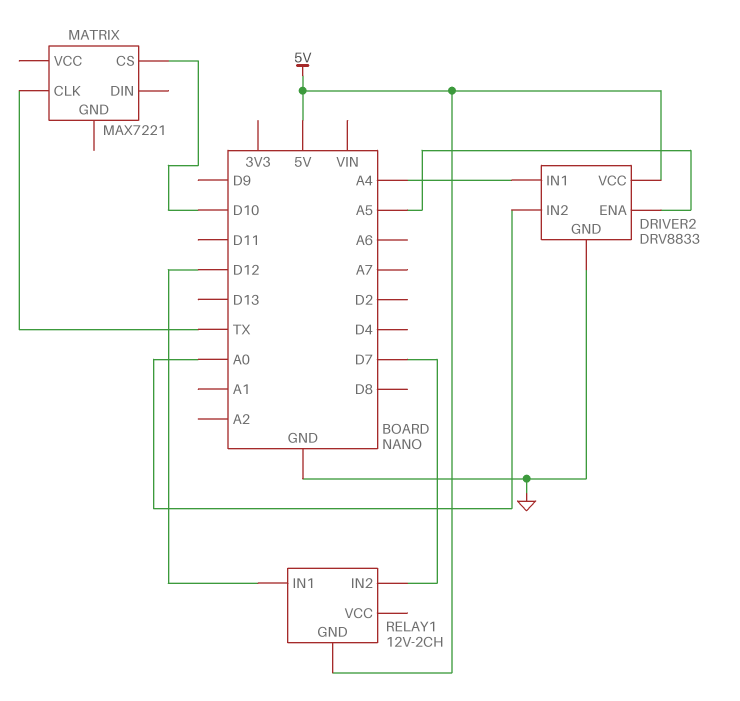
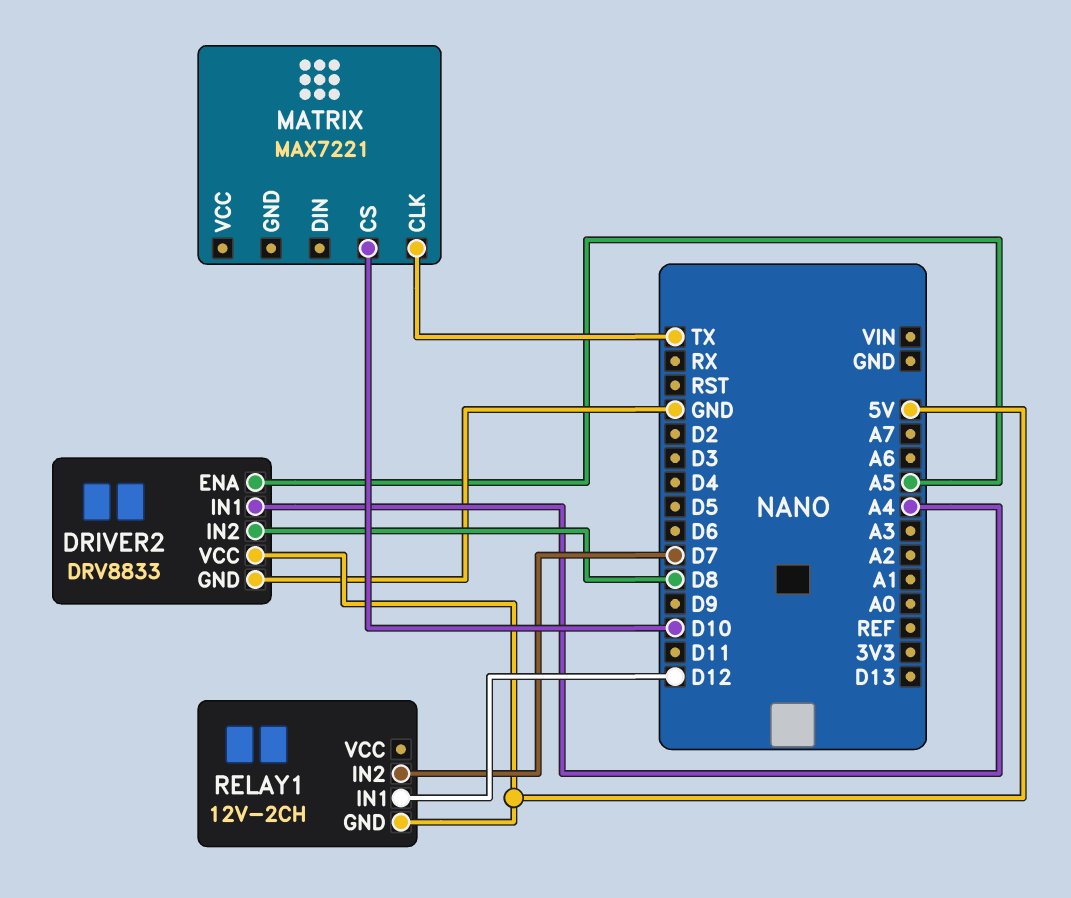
DRIVER2 pin IN2: A0 -> D8

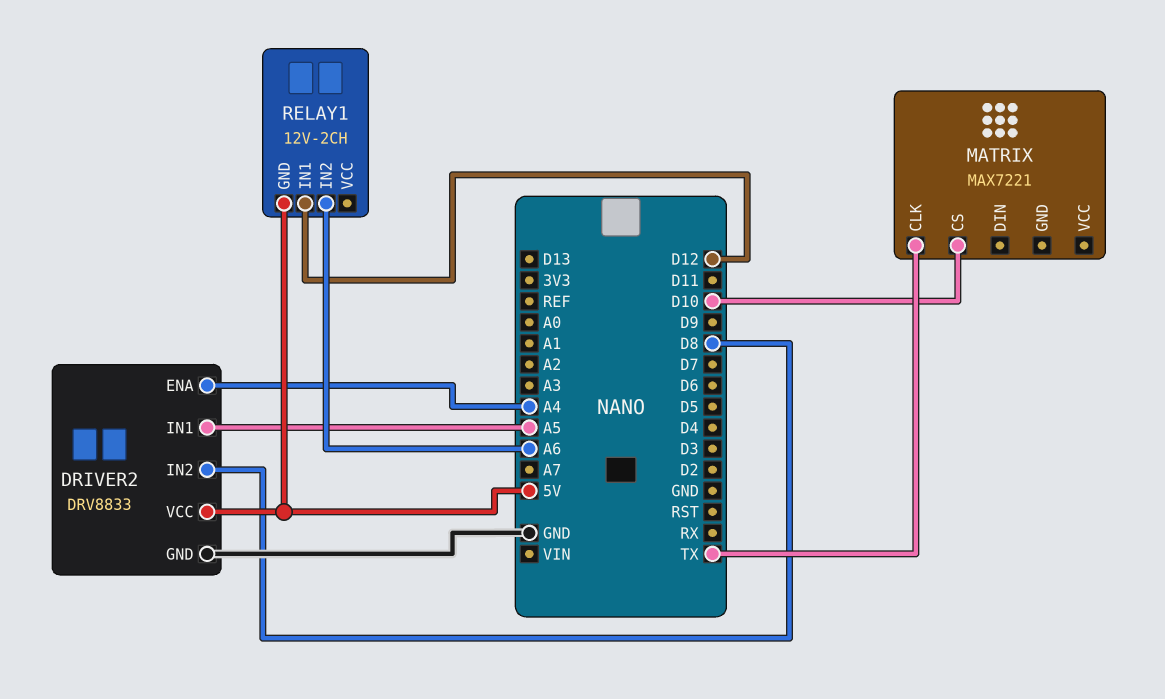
DRIVER2 pin ENA: A5 -> A4
DRIVER2 pin IN1: A4 -> A5
RELAY1 pin IN2: D7 -> A6

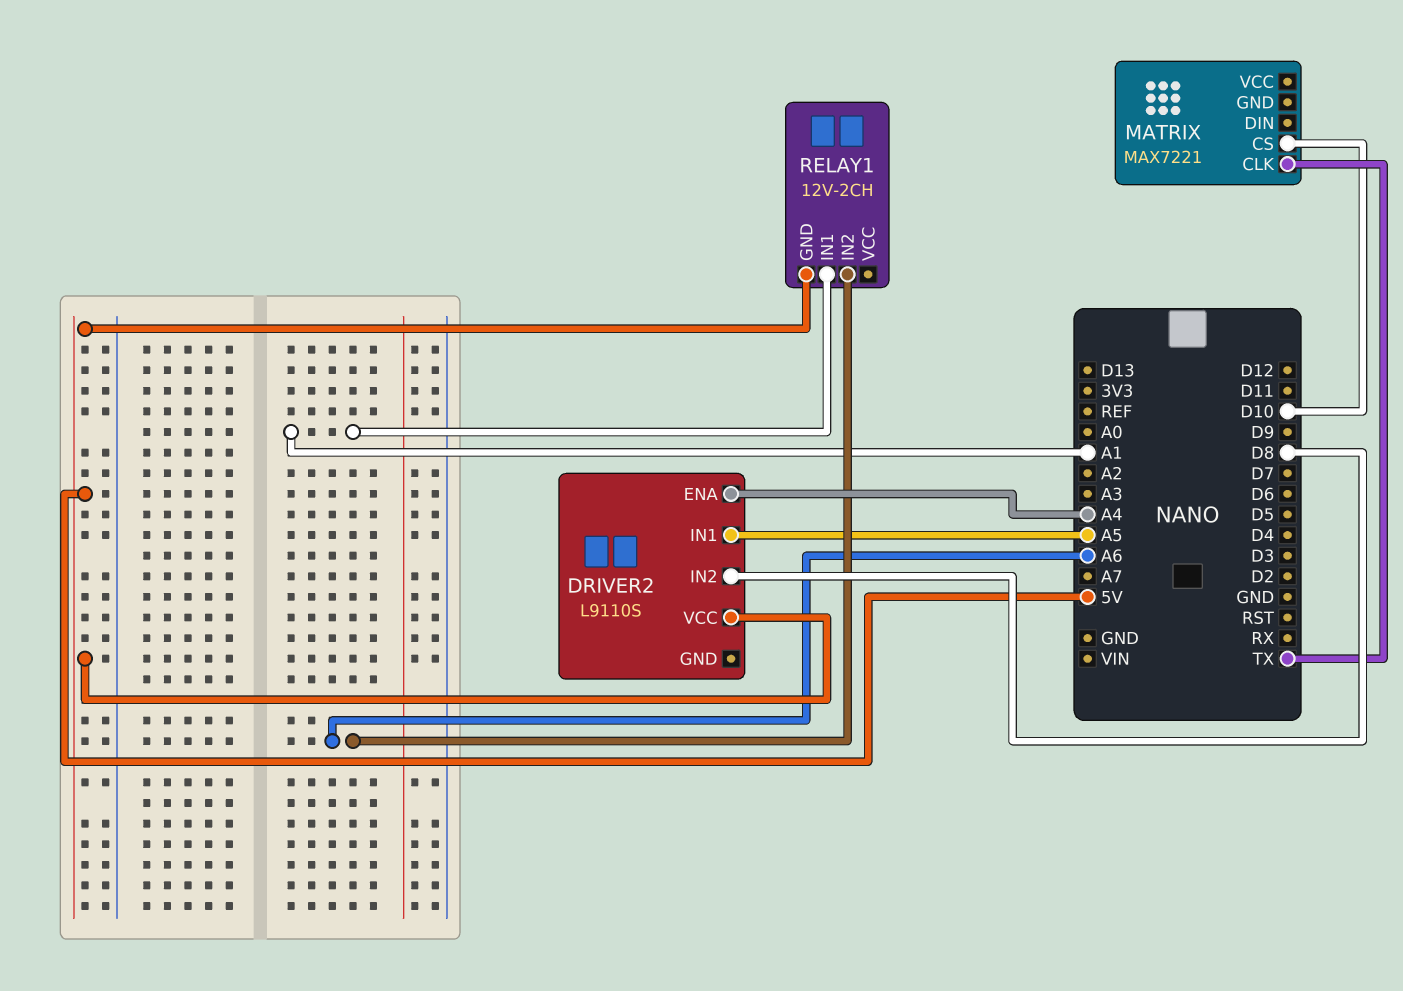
DRIVER2: DRV8833 -> L9110S
DRIVER2 pin GND: GND -> none
RELAY1 pin IN1: D12 -> A1

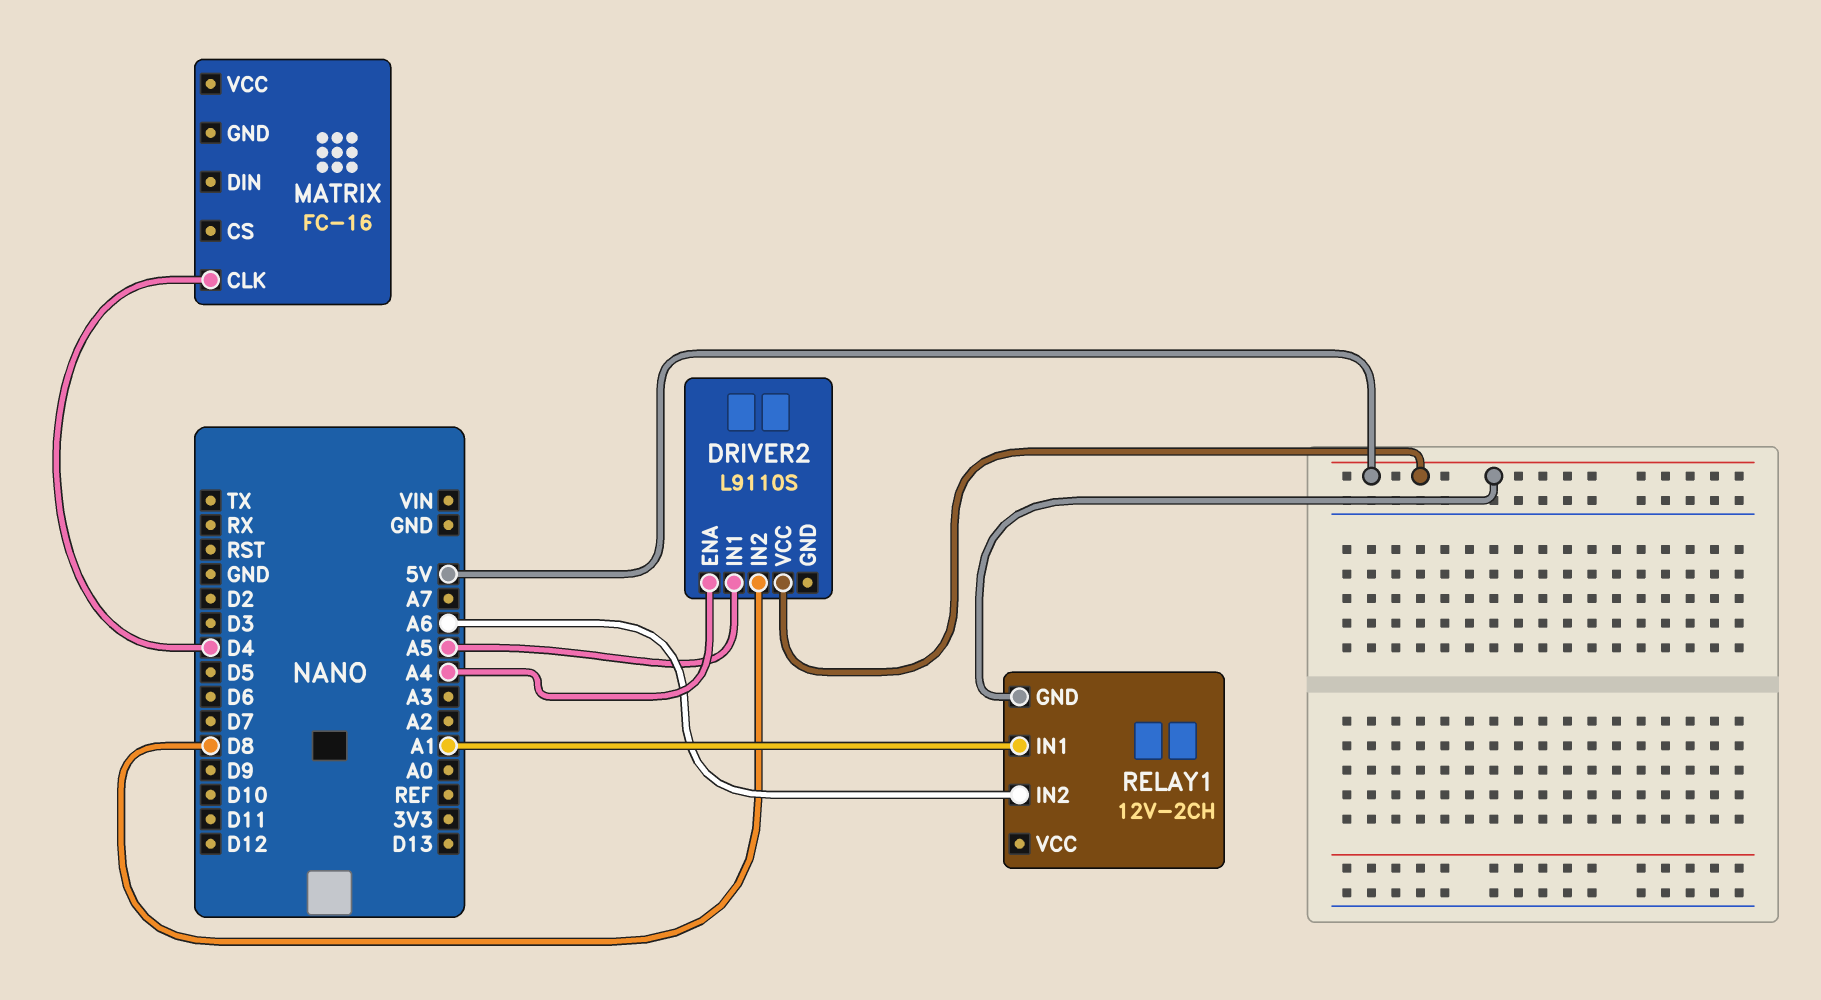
MATRIX: MAX7221 -> FC-16
MATRIX pin CLK: TX -> D4
MATRIX pin CS: D10 -> none

